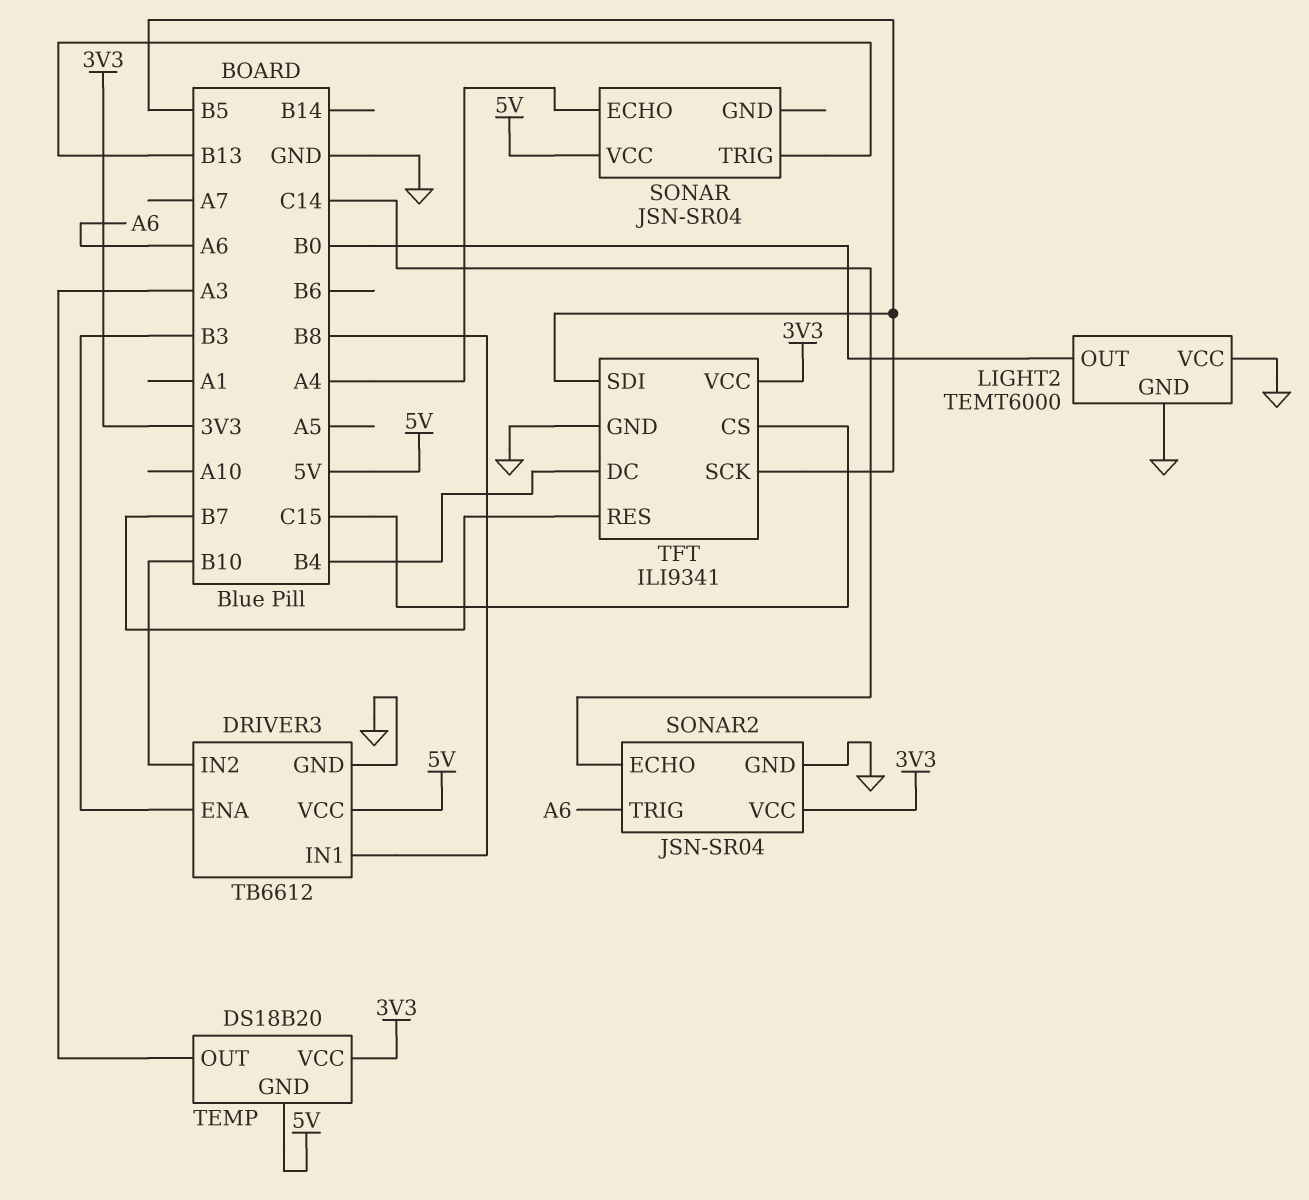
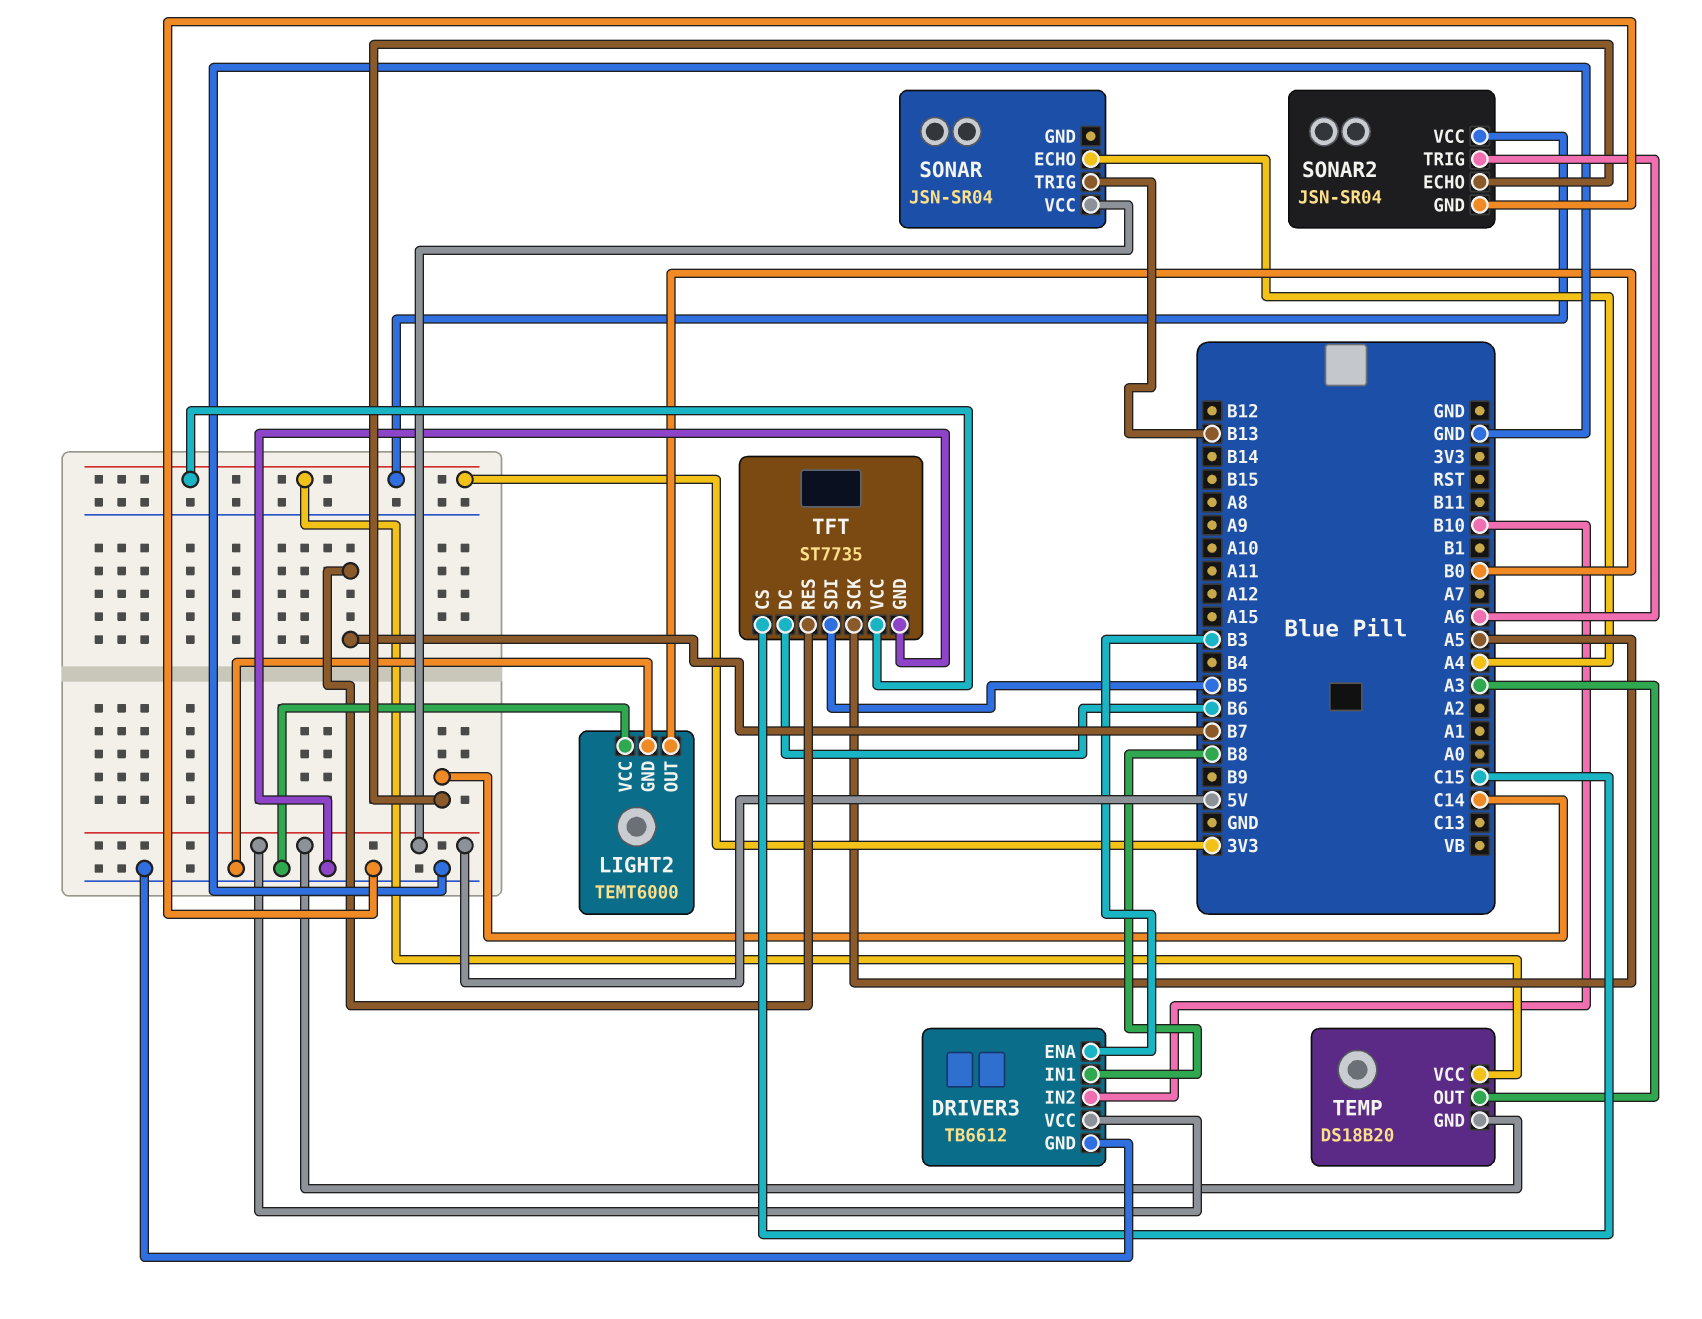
TFT: ILI9341 -> ST7735
TFT pin DC: B4 -> B6
TFT pin SCK: B5 -> A5

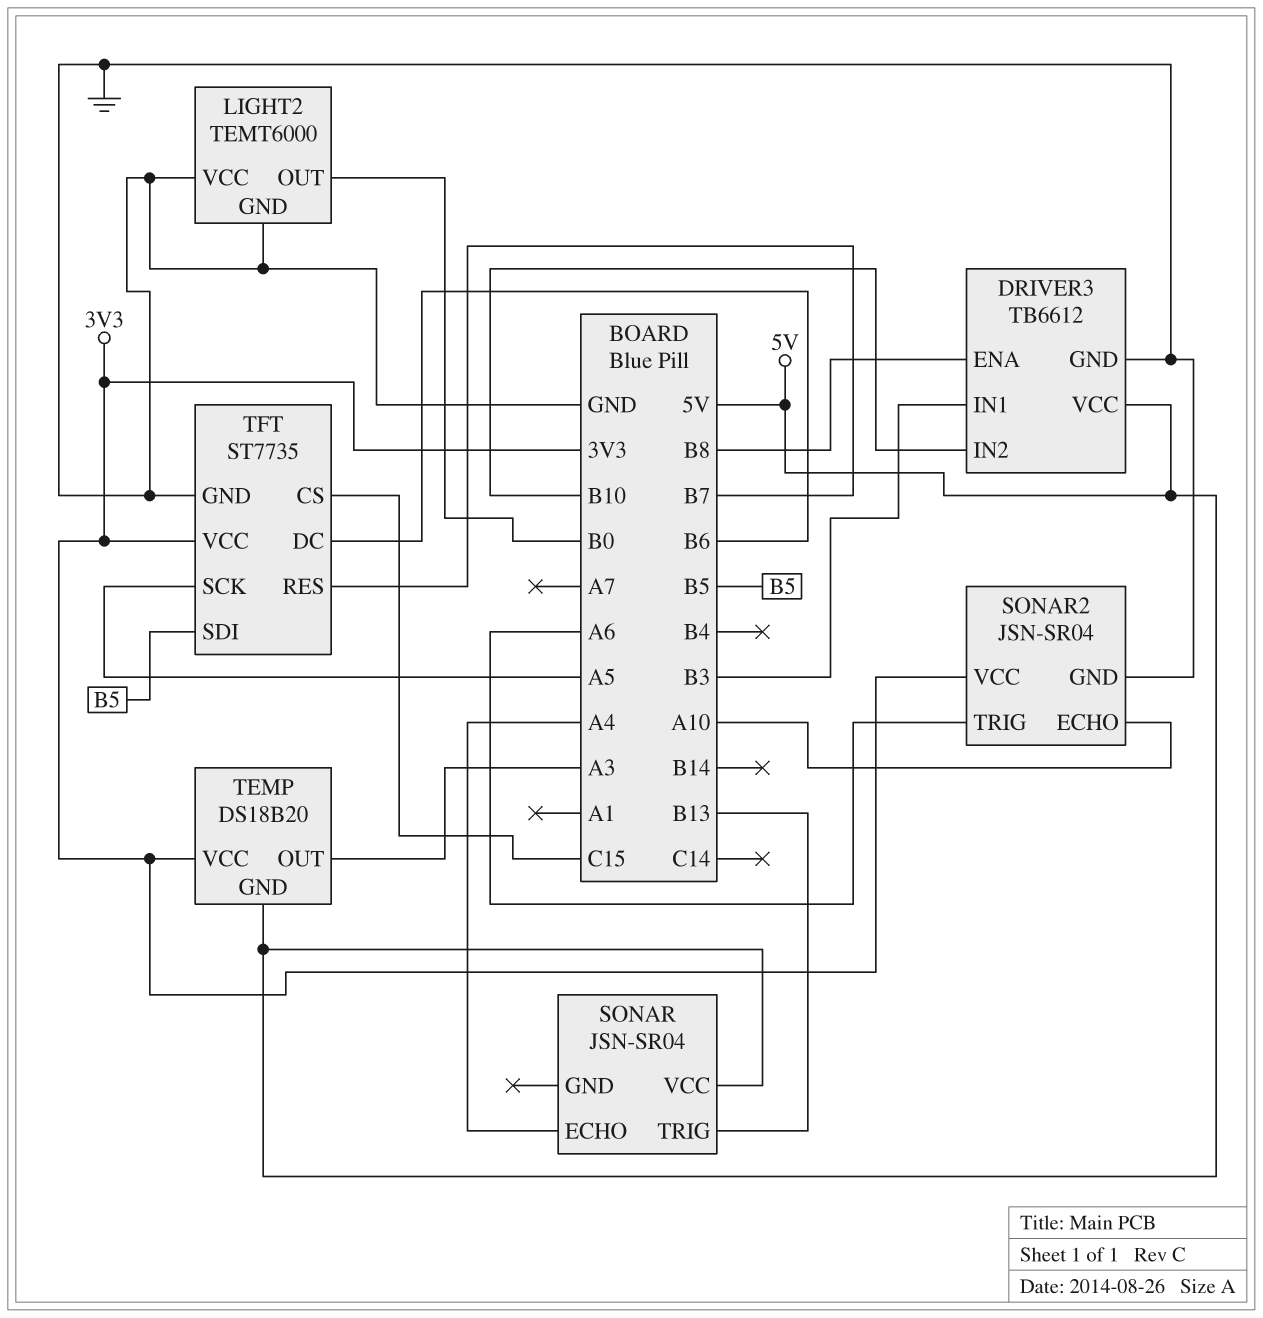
DRIVER3 pin ENA: B3 -> B8
DRIVER3 pin IN1: B8 -> B3
SONAR2 pin ECHO: C14 -> A10

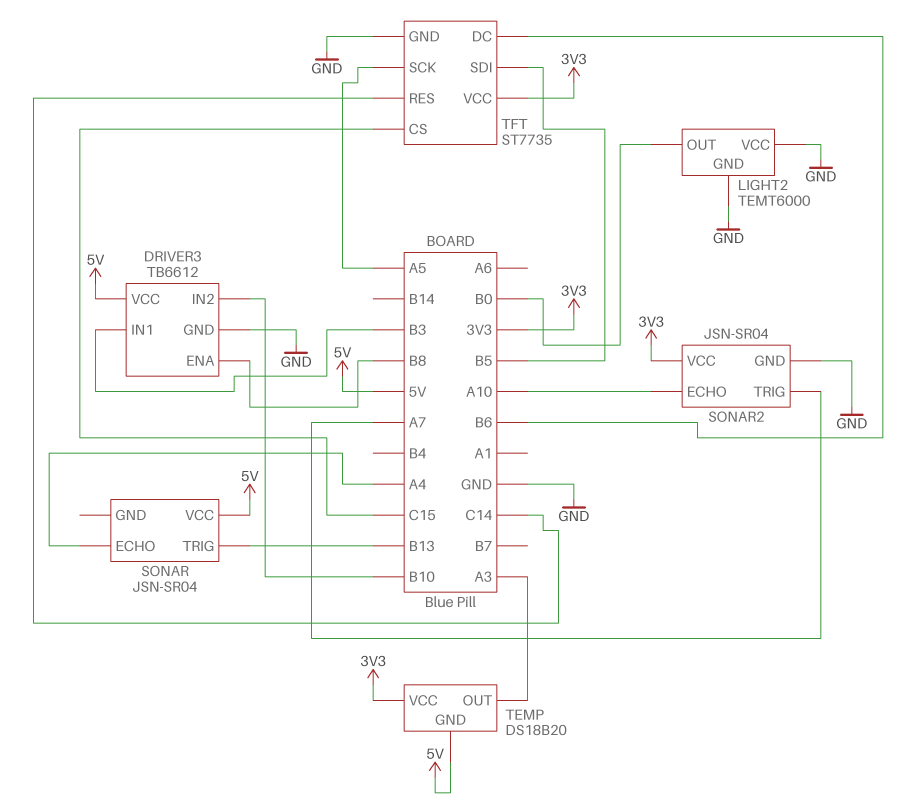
SONAR2 pin TRIG: A6 -> A7
TFT pin RES: B7 -> C14

